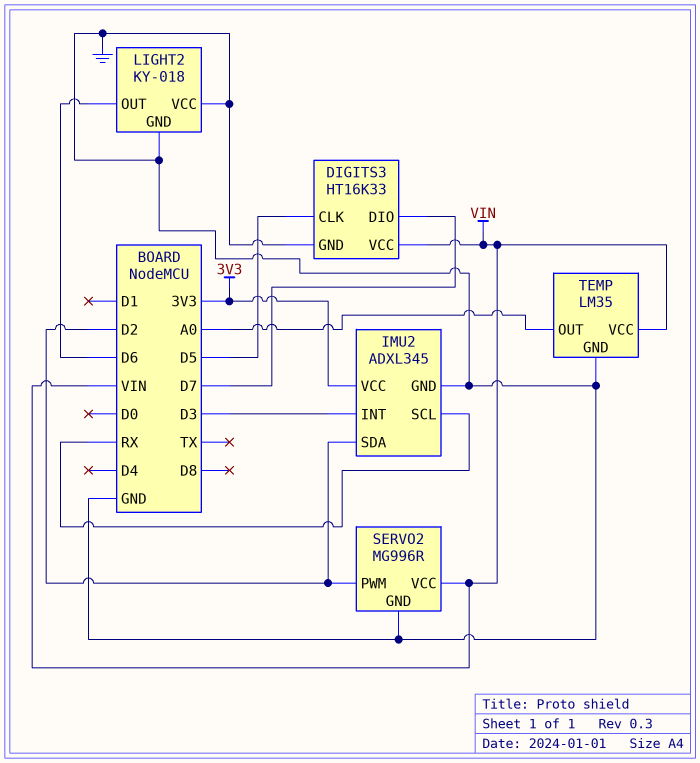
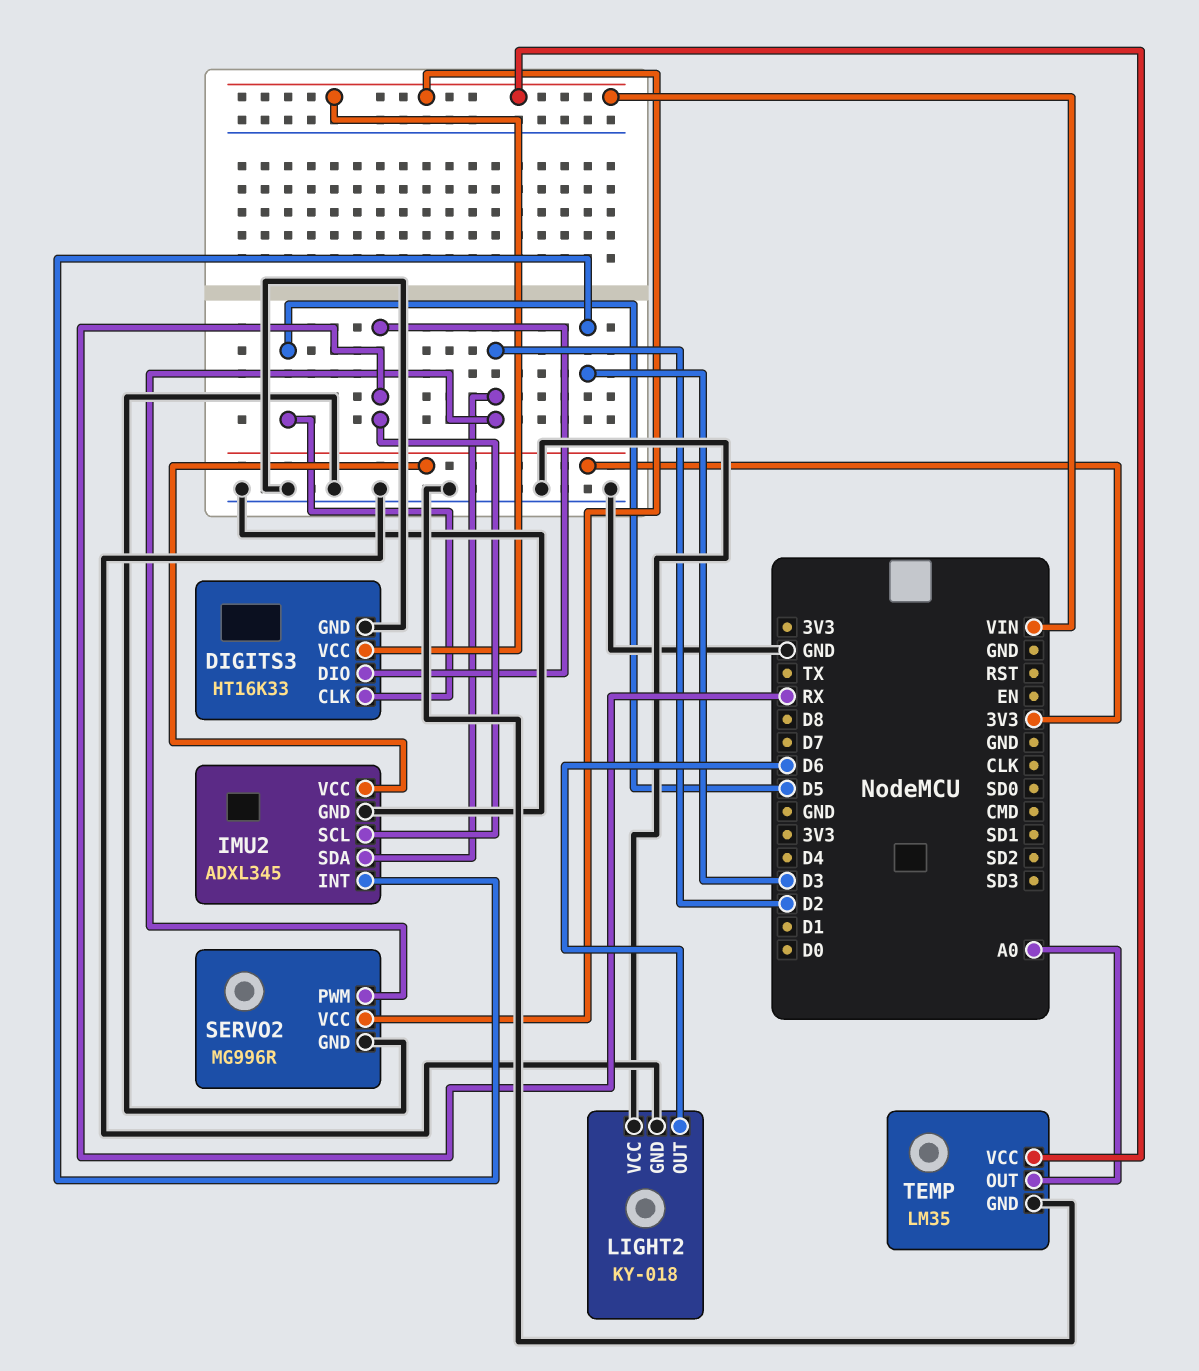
DIGITS3 pin DIO: D7 -> RX

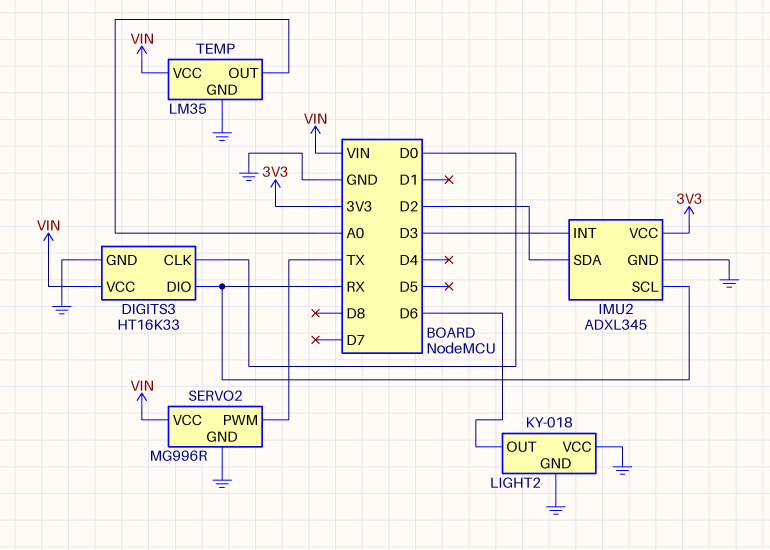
DIGITS3 pin CLK: D5 -> D0
SERVO2 pin PWM: D2 -> TX

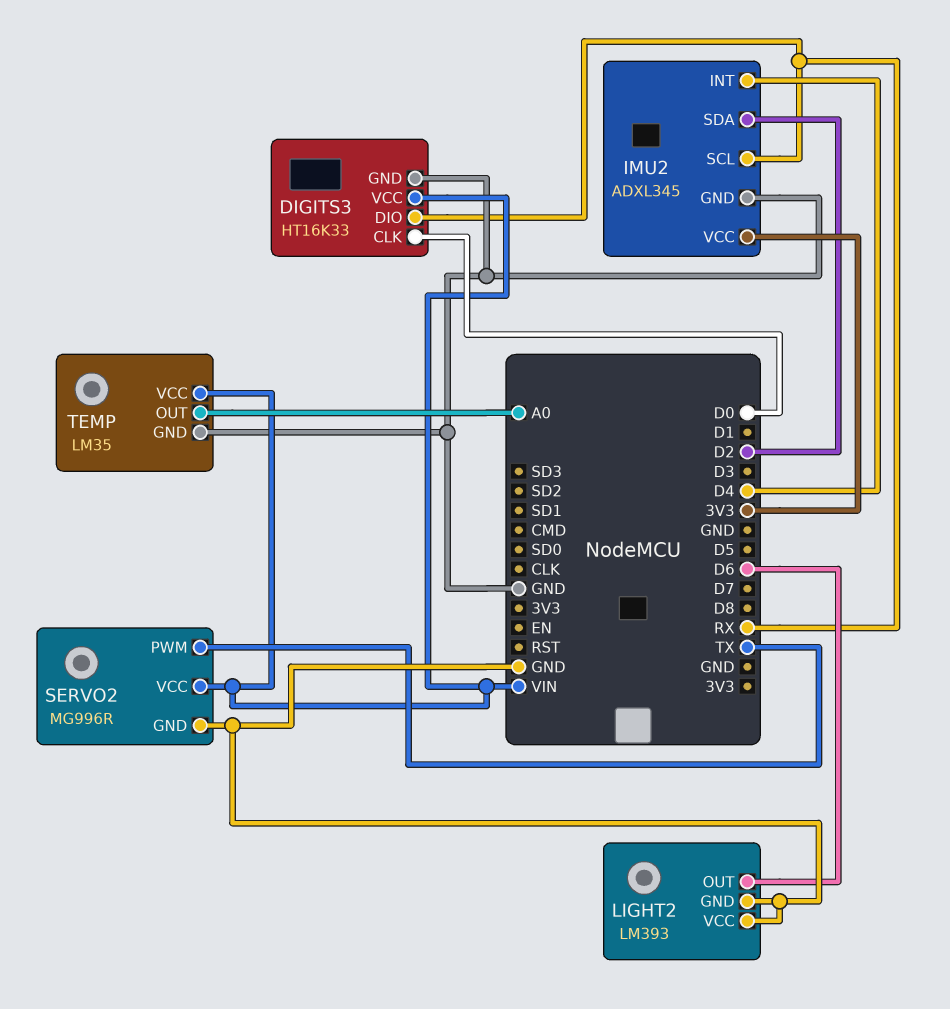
IMU2 pin INT: D3 -> D4
LIGHT2: KY-018 -> LM393

